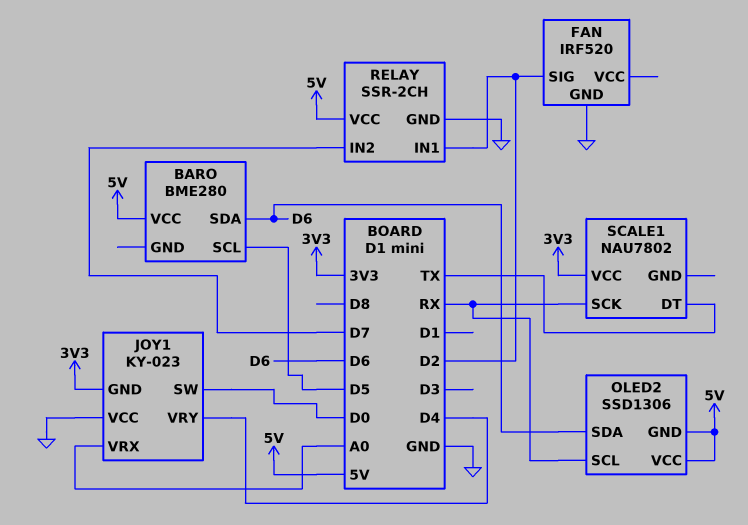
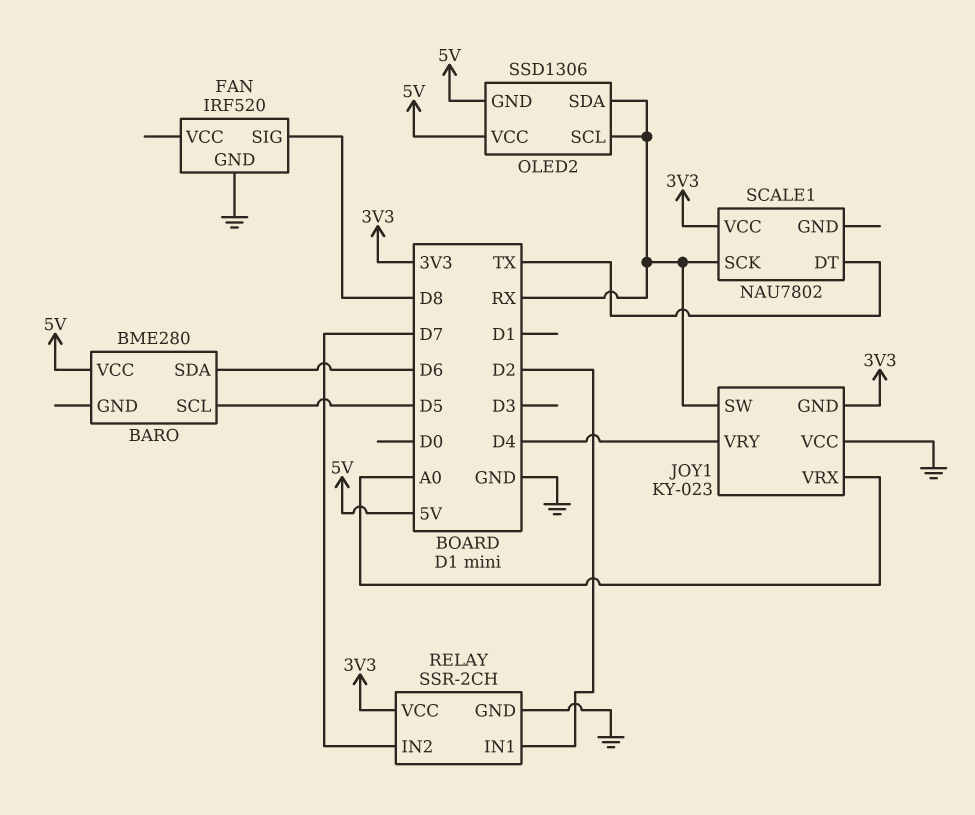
FAN pin SIG: D2 -> D8
JOY1 pin SW: D0 -> RX
OLED2 pin SDA: D6 -> RX
RELAY pin VCC: 5V -> 3V3

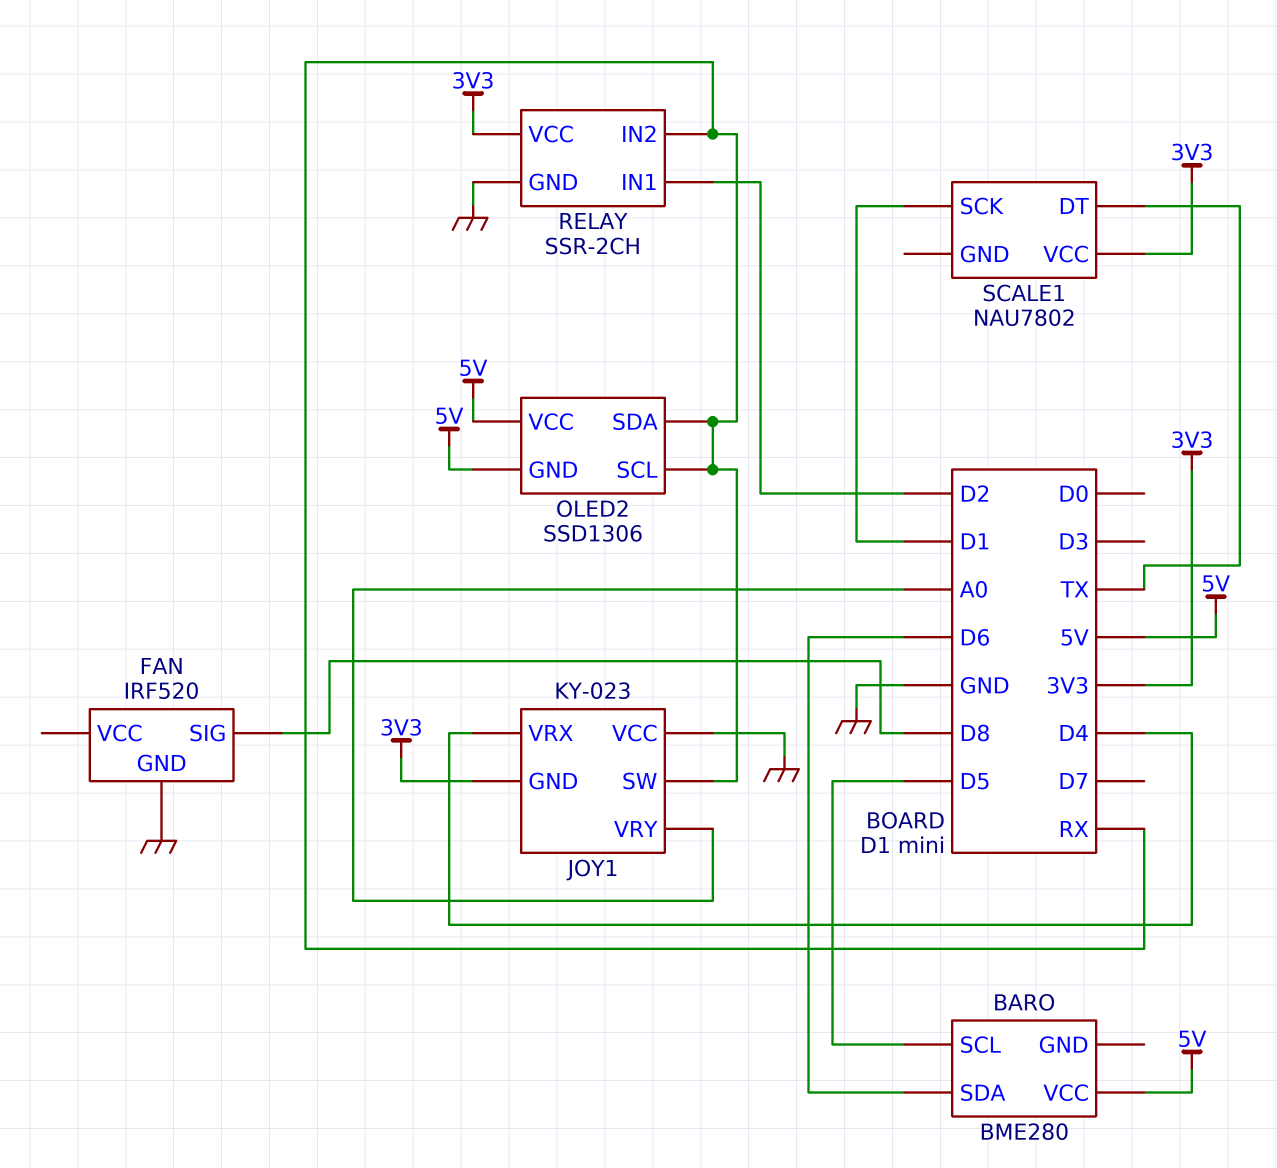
JOY1 pin VRX: A0 -> D4
JOY1 pin VRY: D4 -> A0
RELAY pin IN2: D7 -> RX
SCALE1 pin SCK: RX -> D1

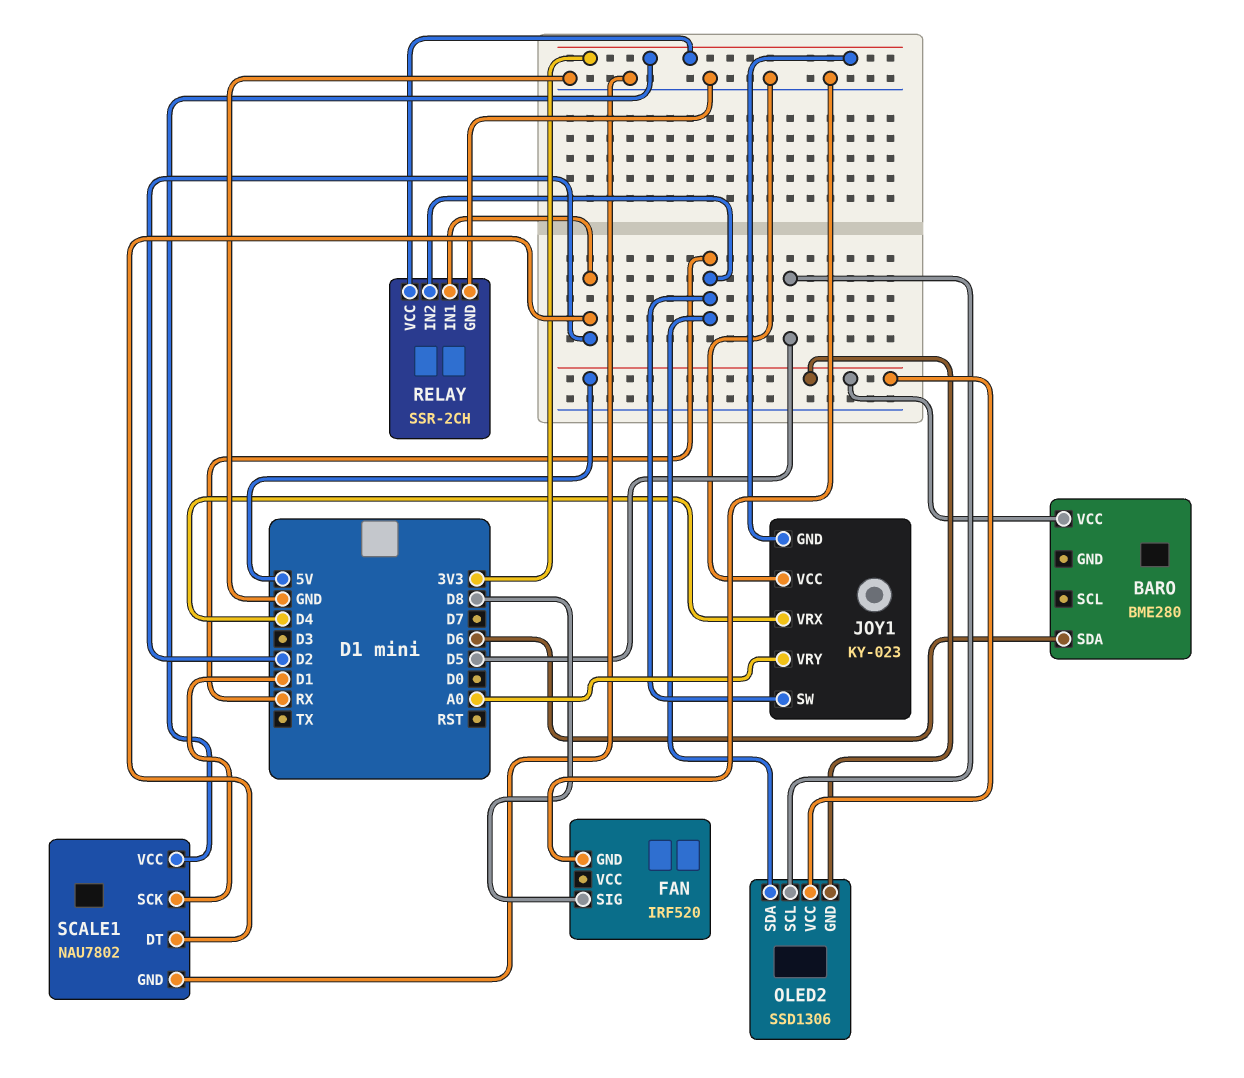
BARO pin SCL: D5 -> none
OLED2 pin SCL: RX -> D5
SCALE1 pin DT: TX -> D2
SCALE1 pin GND: none -> GND

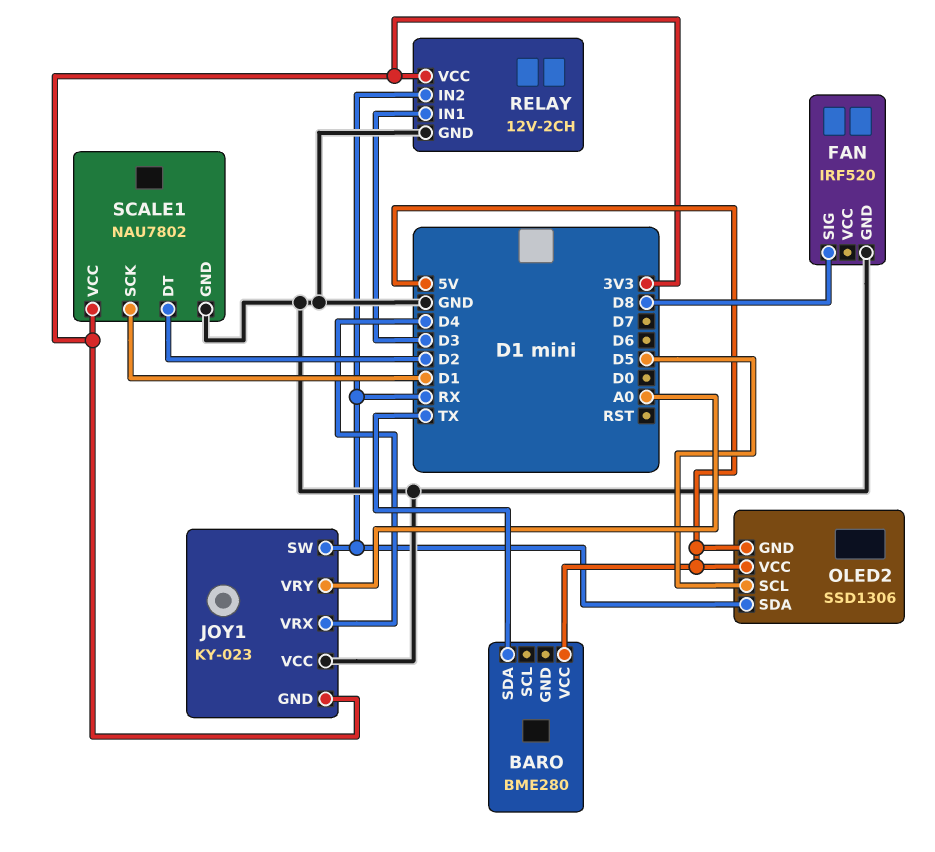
BARO pin SDA: D6 -> TX
RELAY: SSR-2CH -> 12V-2CH
RELAY pin IN1: D2 -> D3

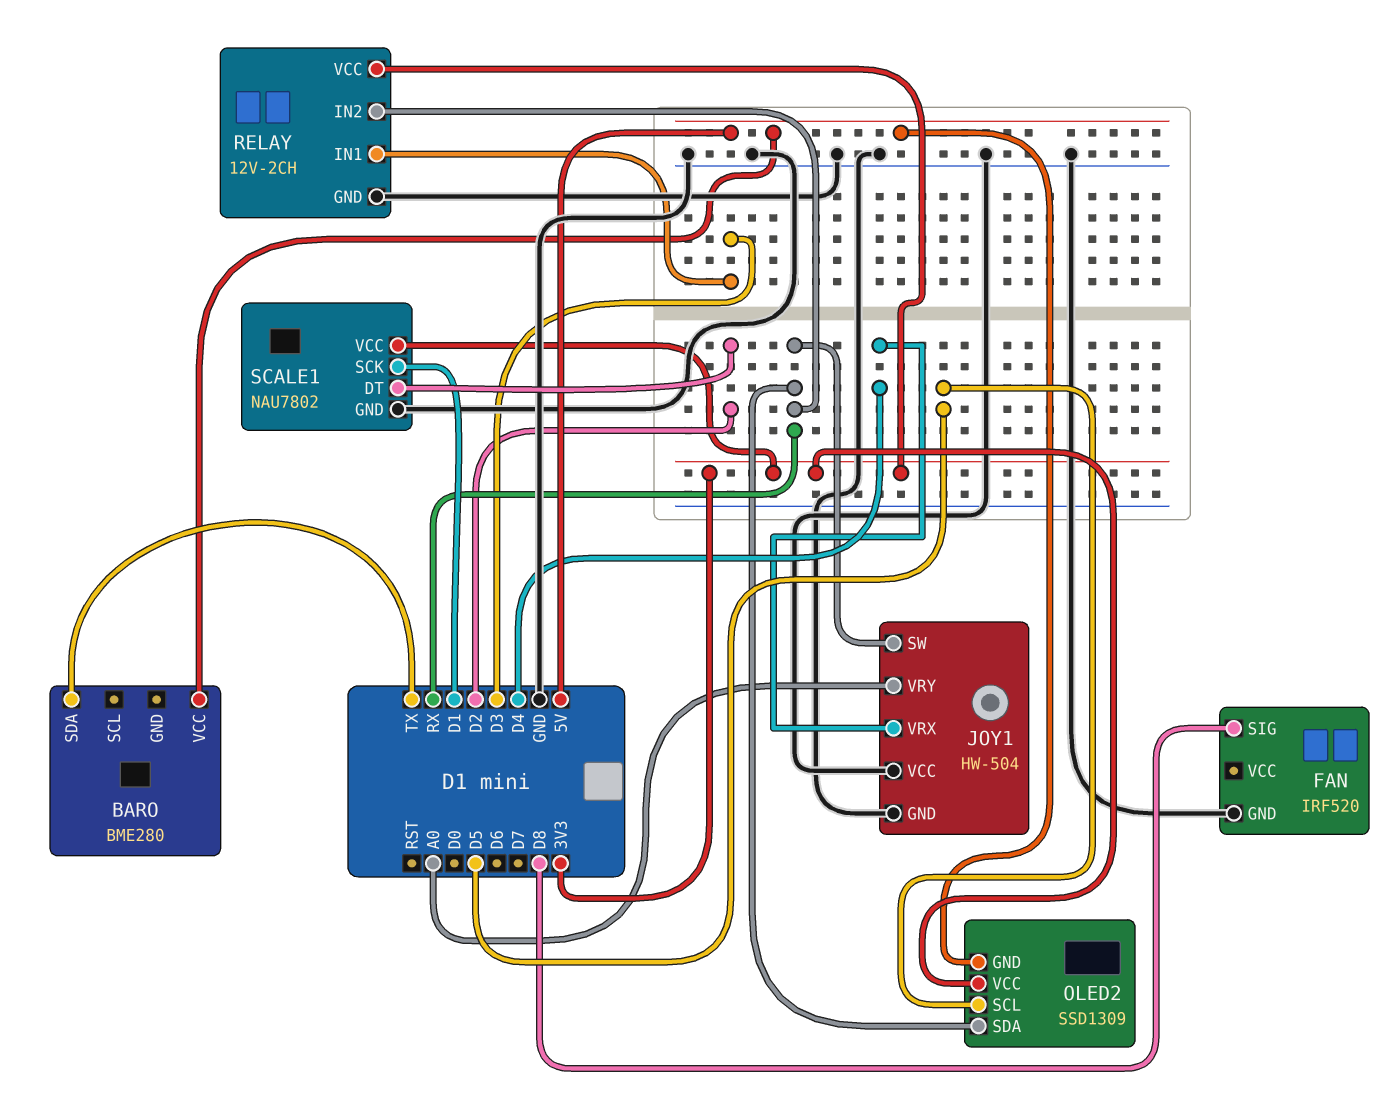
JOY1: KY-023 -> HW-504
JOY1 pin GND: 3V3 -> GND
OLED2: SSD1306 -> SSD1309
OLED2 pin VCC: 5V -> 3V3

